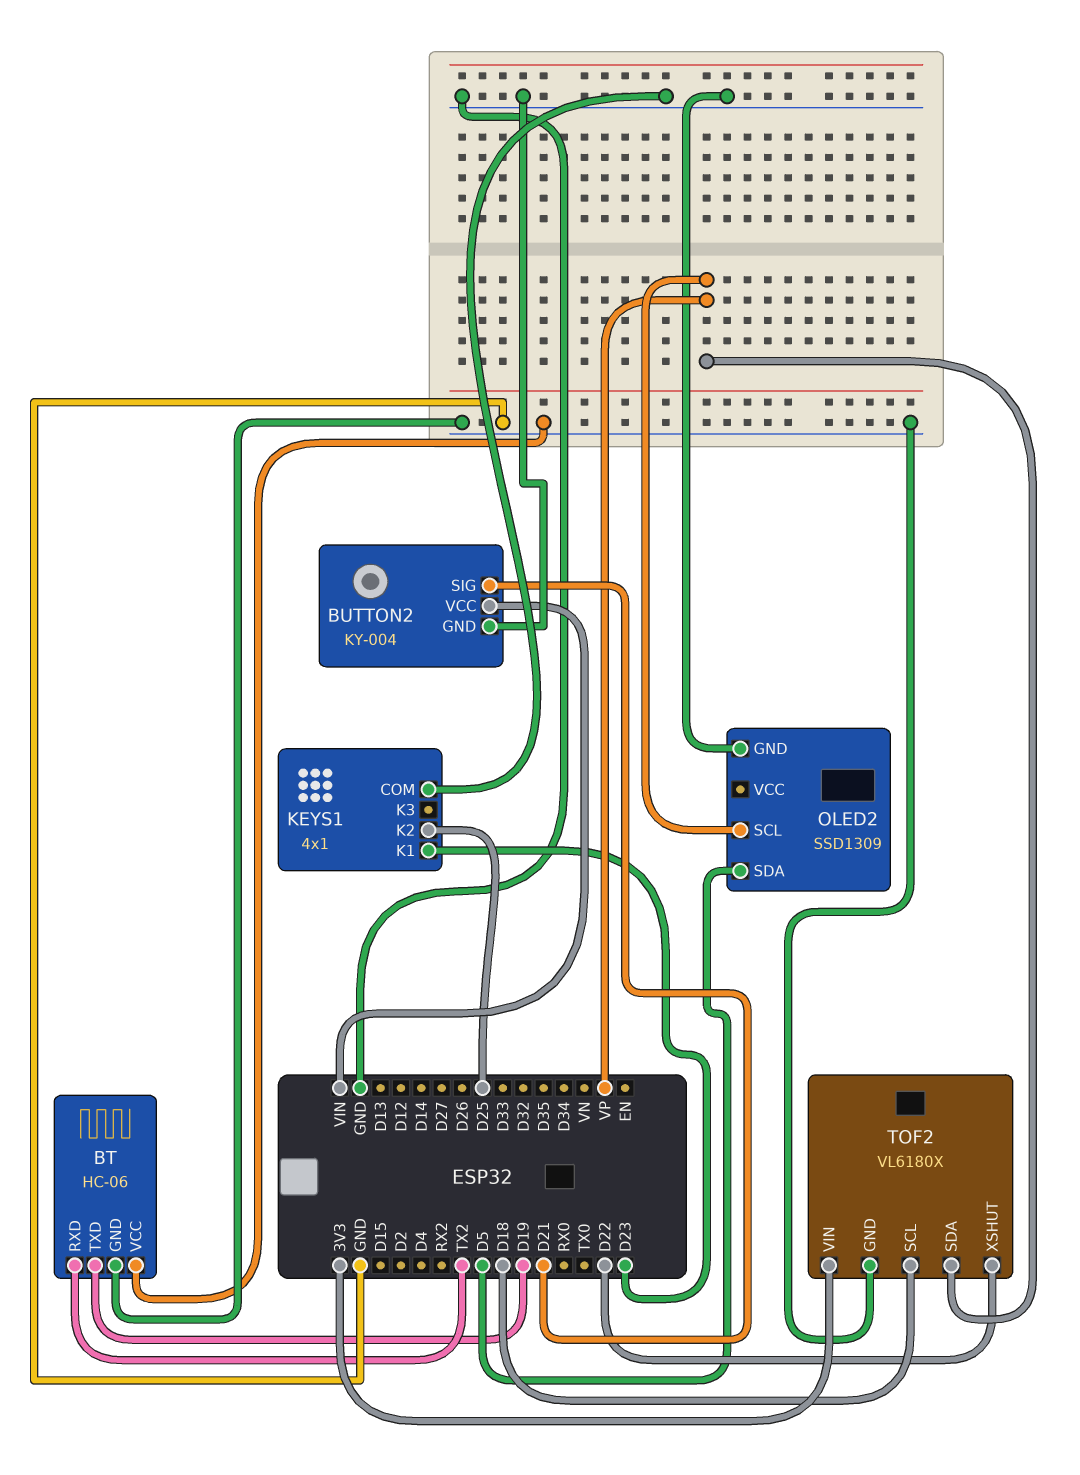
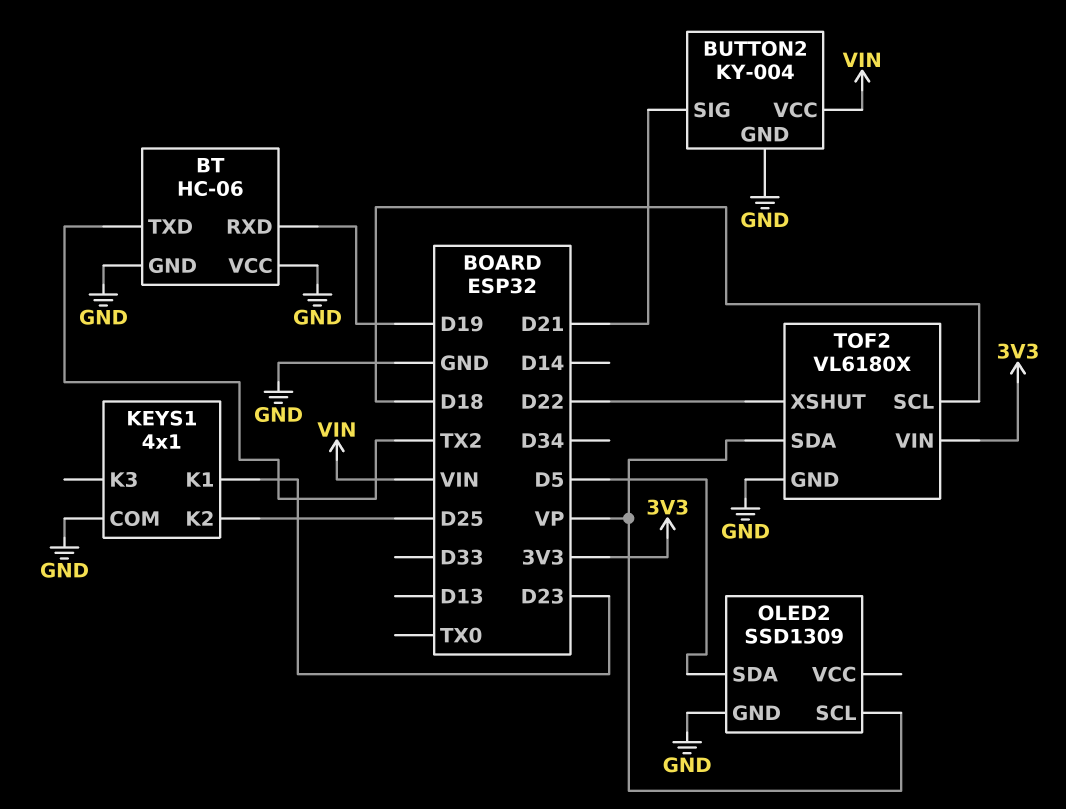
BT pin RXD: TX2 -> D19
BT pin TXD: D19 -> TX2

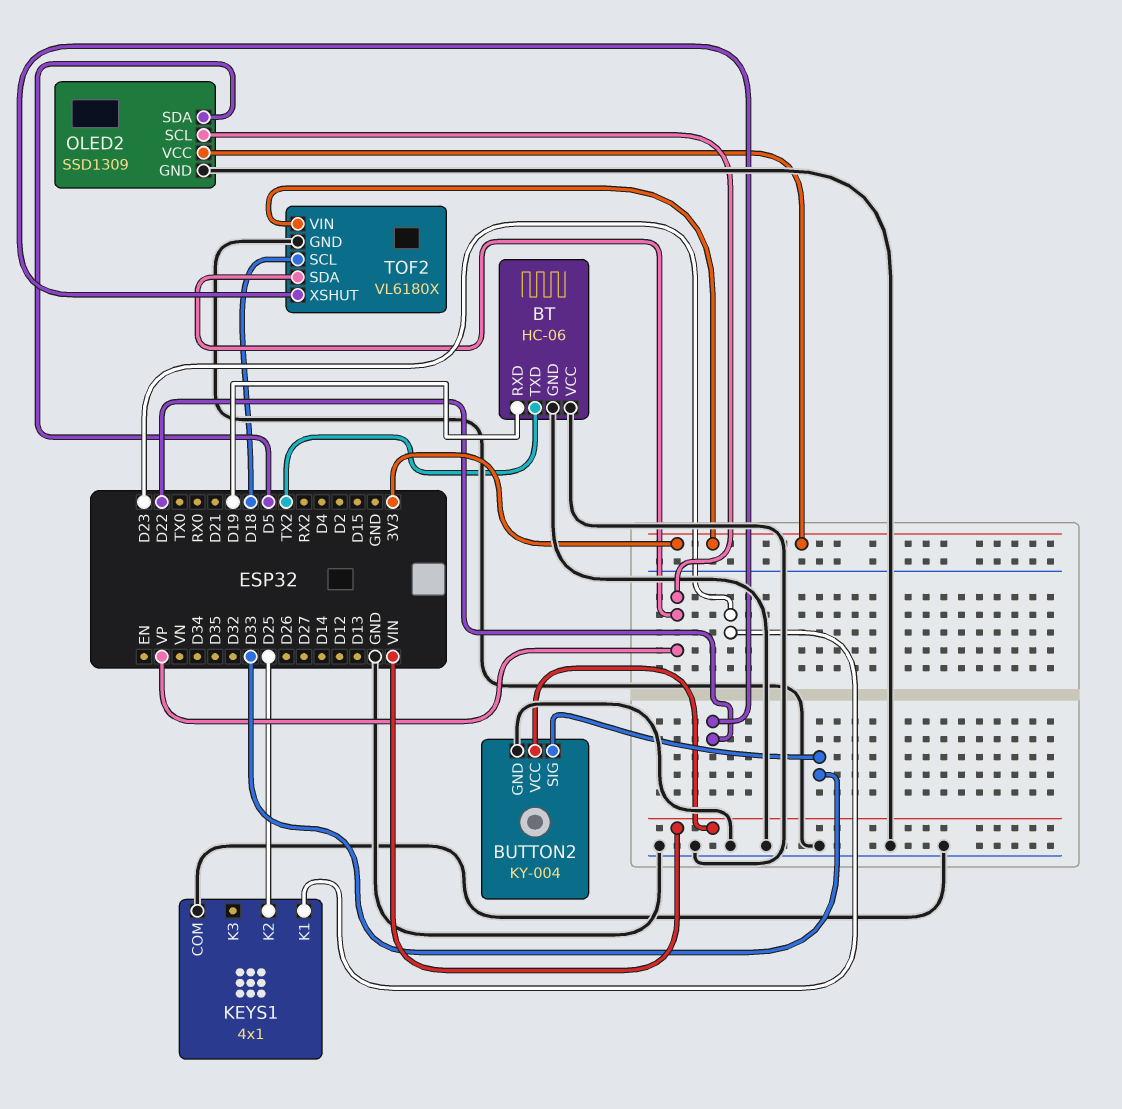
BUTTON2 pin SIG: D21 -> D33
OLED2 pin VCC: none -> 3V3

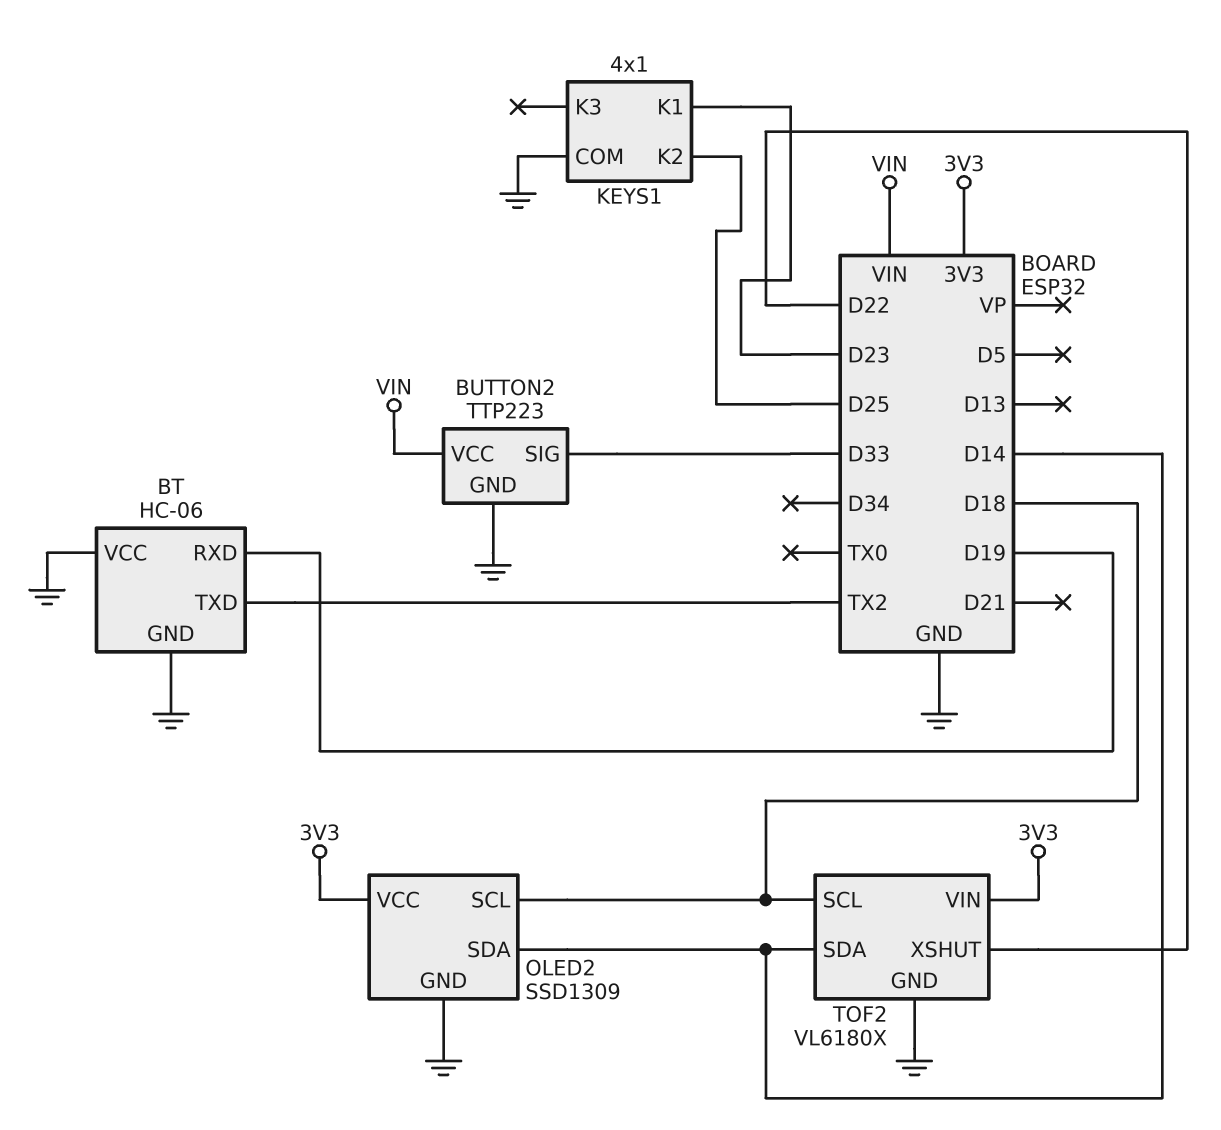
BUTTON2: KY-004 -> TTP223
OLED2 pin SCL: VP -> D18
OLED2 pin SDA: D5 -> D14
TOF2 pin SDA: VP -> D14

